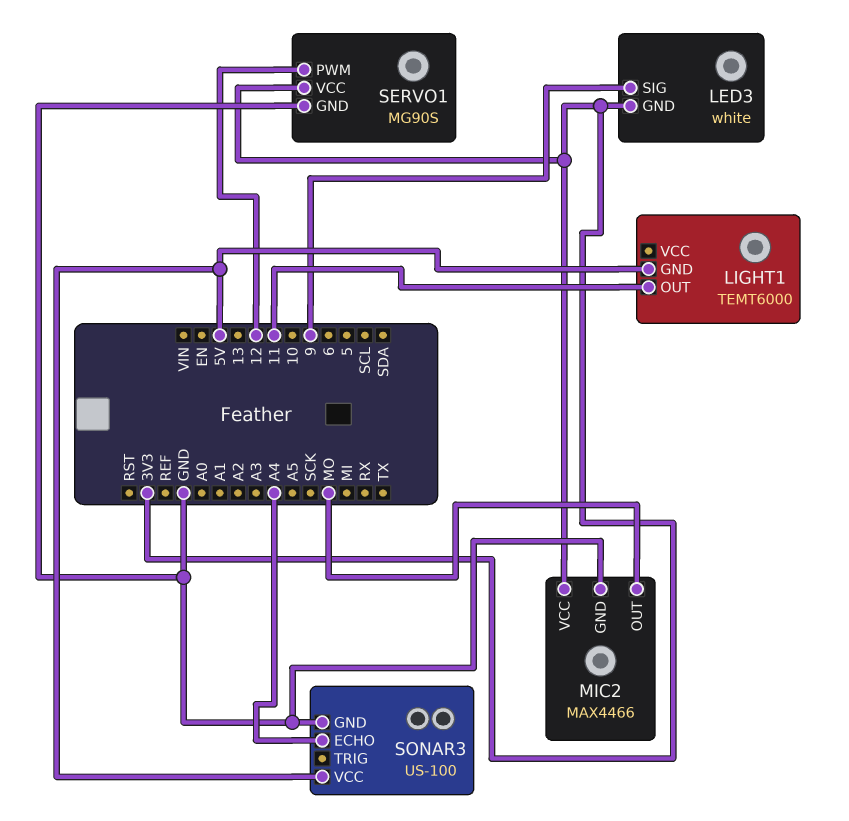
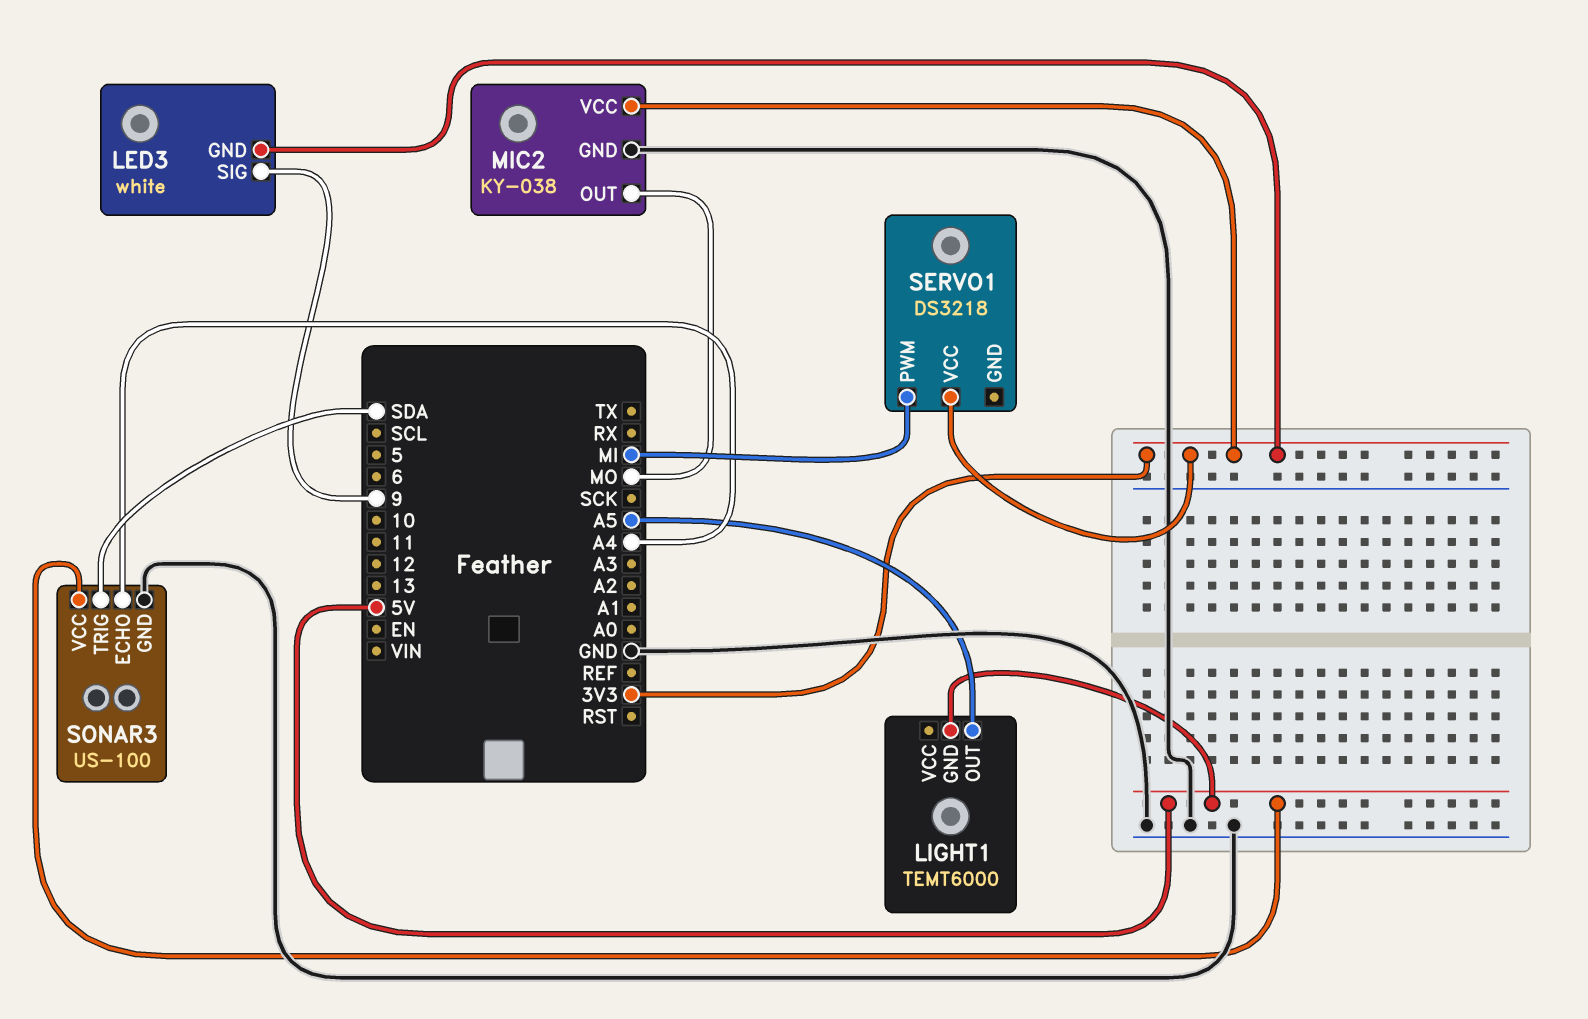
LIGHT1 pin OUT: 11 -> A5
MIC2: MAX4466 -> KY-038
SERVO1: MG90S -> DS3218
SERVO1 pin GND: GND -> none
SERVO1 pin PWM: 12 -> MI
SONAR3 pin TRIG: none -> SDA

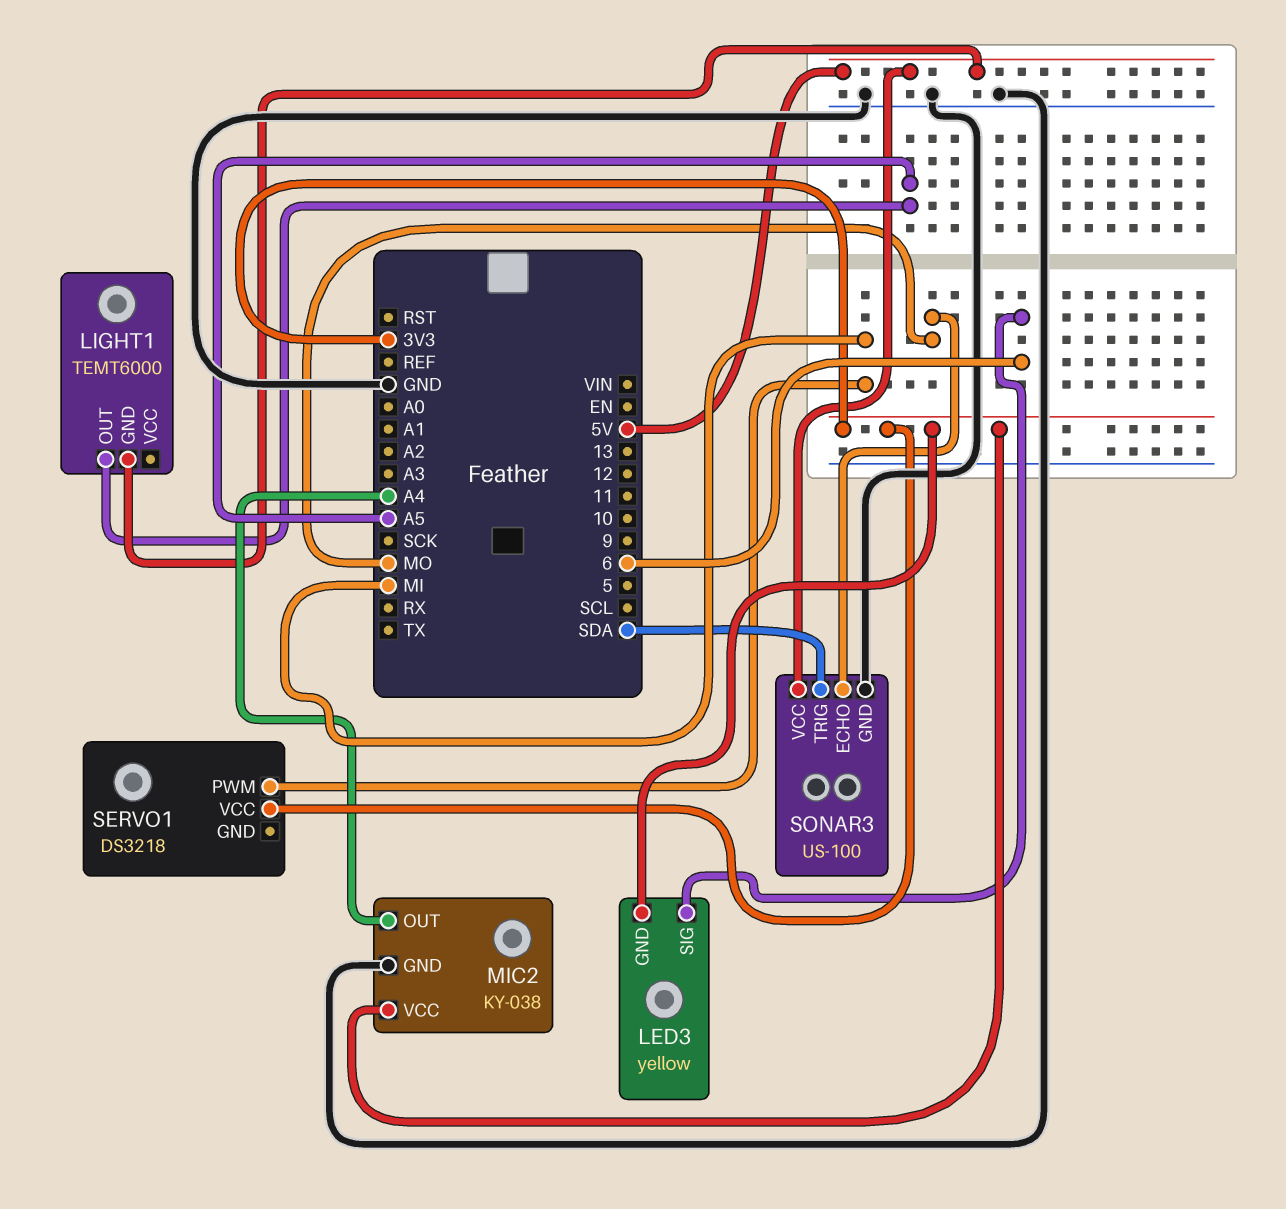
LED3: white -> yellow
LED3 pin SIG: 9 -> 6
MIC2 pin OUT: MO -> A4
SONAR3 pin ECHO: A4 -> MO

